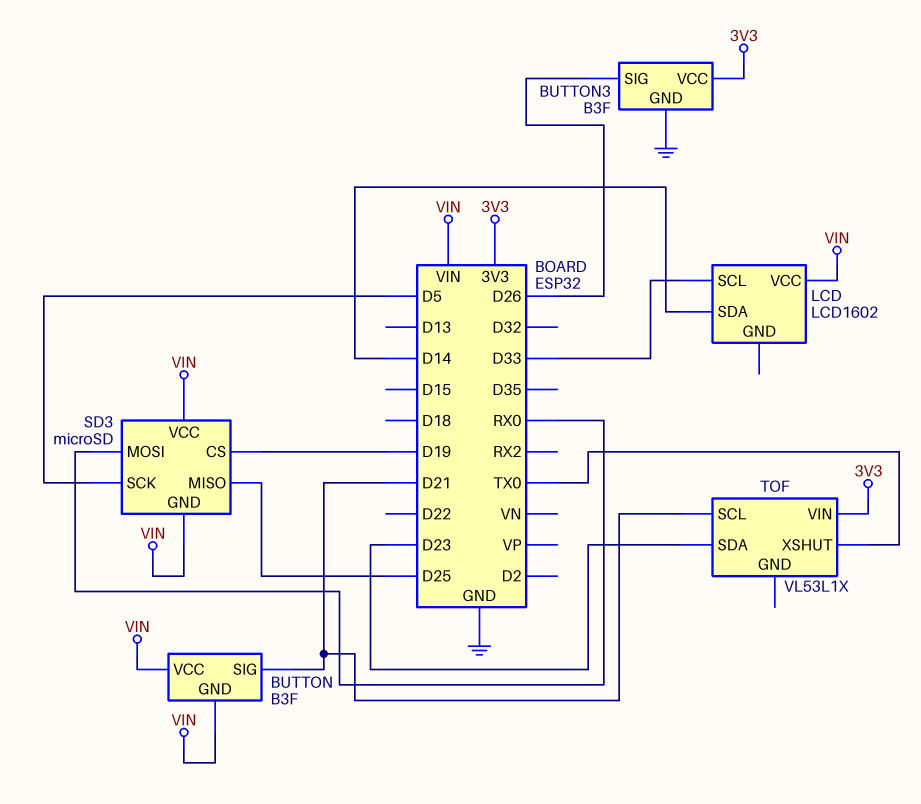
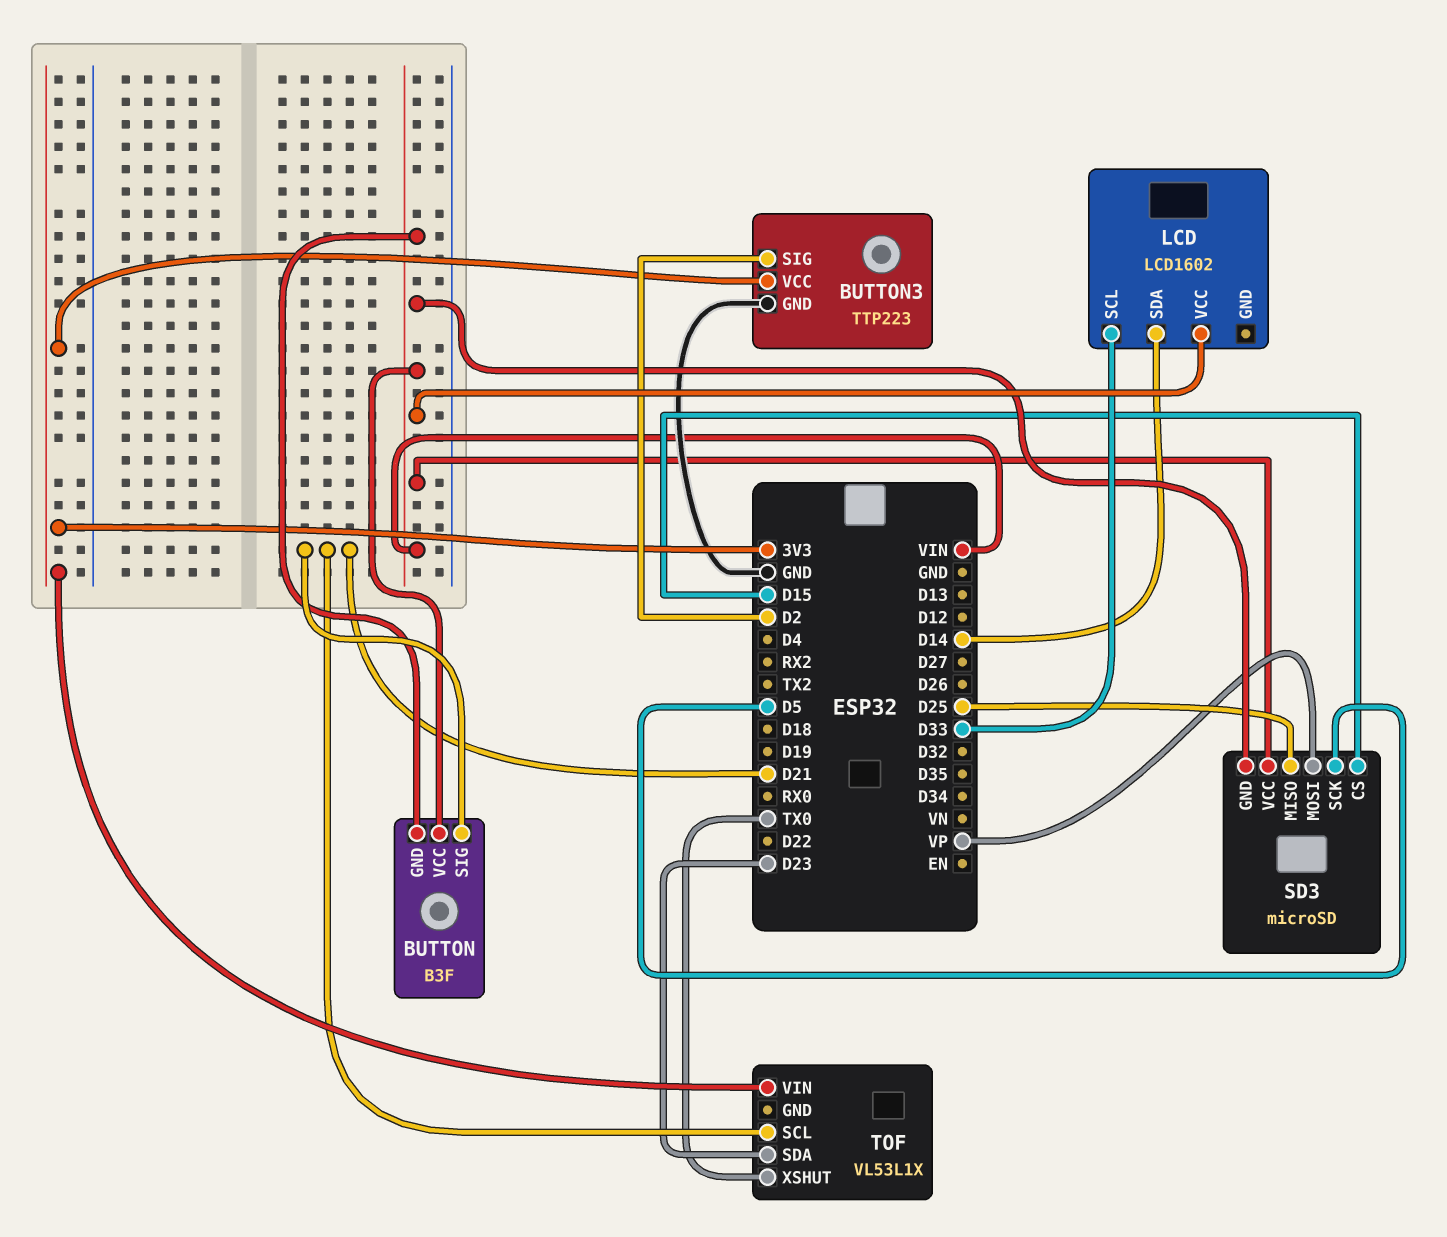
BUTTON3: B3F -> TTP223
BUTTON3 pin SIG: D26 -> D2
SD3 pin CS: D19 -> D15
SD3 pin MOSI: RX0 -> VP

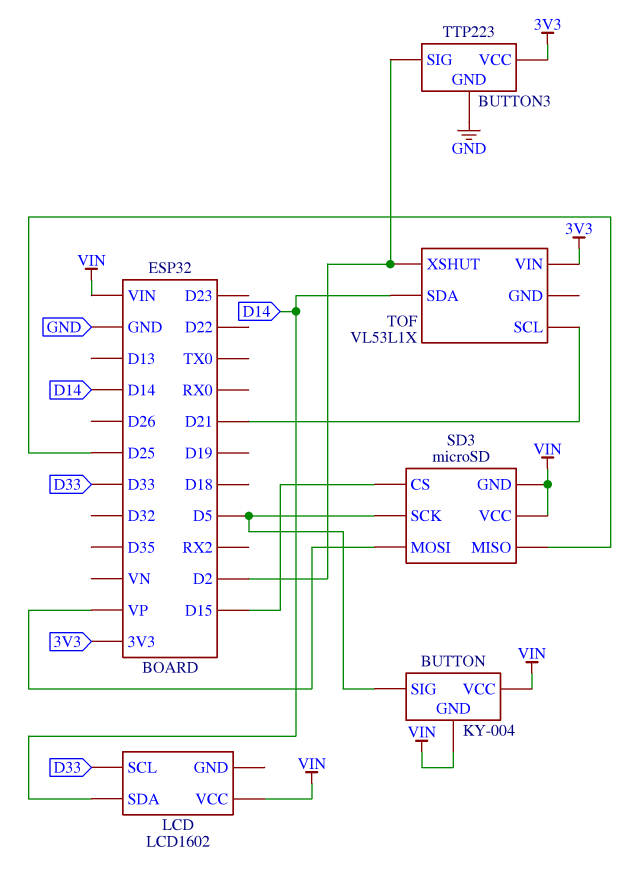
BUTTON: B3F -> KY-004
BUTTON pin SIG: D21 -> D5
TOF pin SDA: D23 -> D14
TOF pin XSHUT: TX0 -> D2

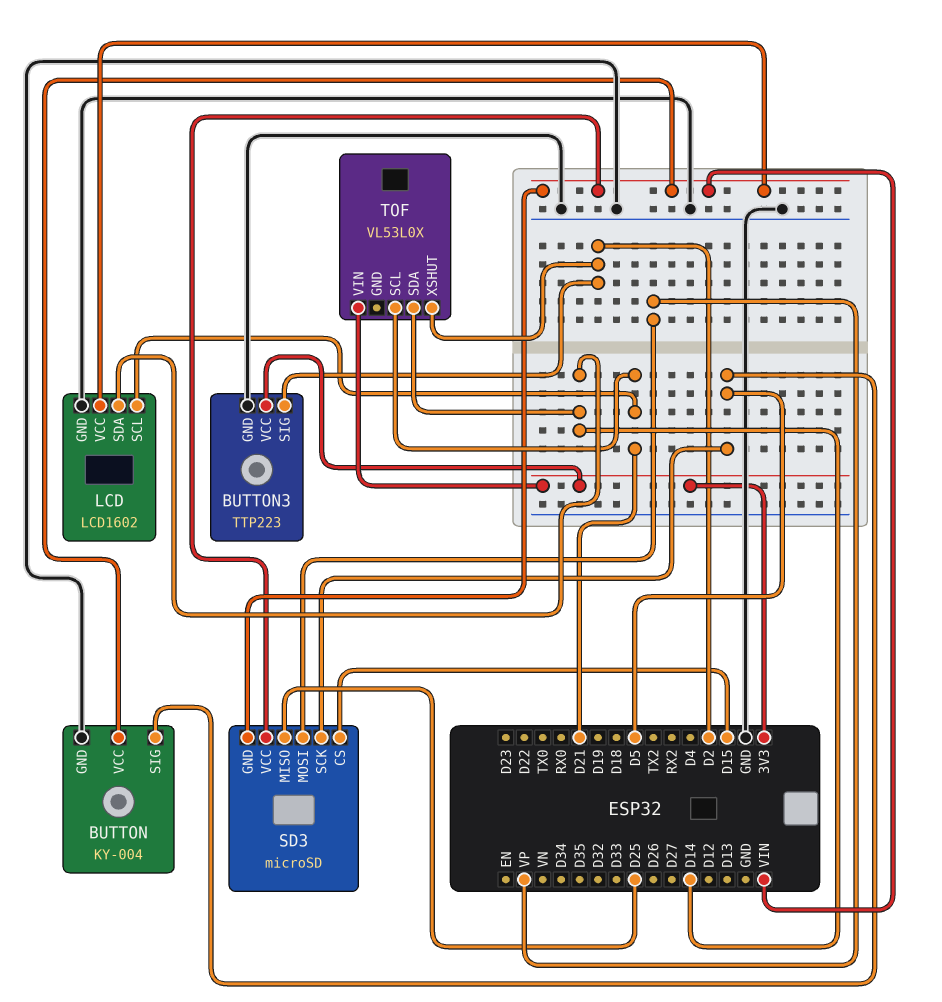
BUTTON pin GND: VIN -> GND
LCD pin GND: none -> GND
LCD pin SCL: D33 -> D21
TOF: VL53L1X -> VL53L0X

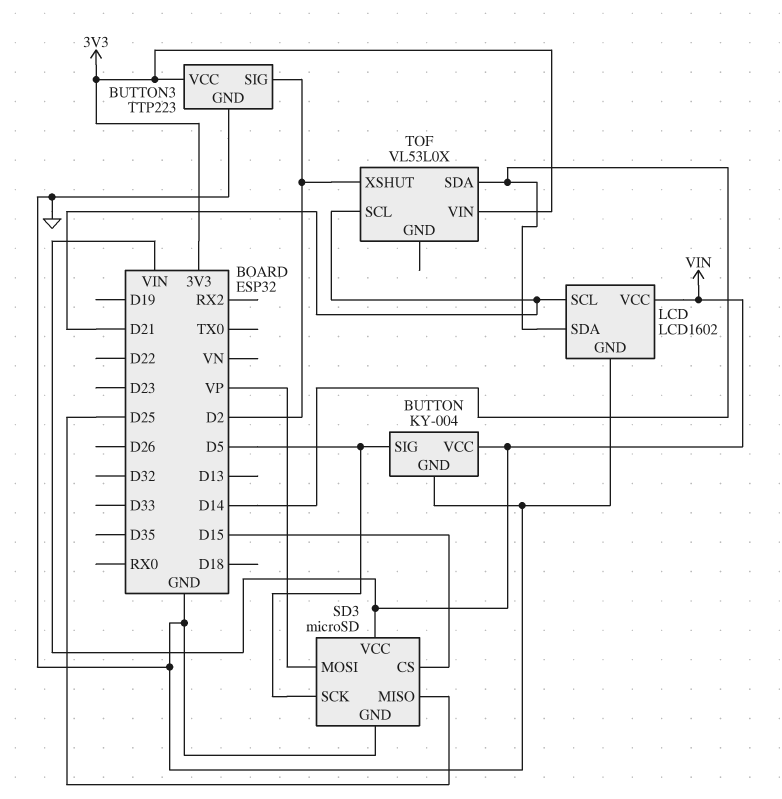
SD3 pin GND: VIN -> GND

